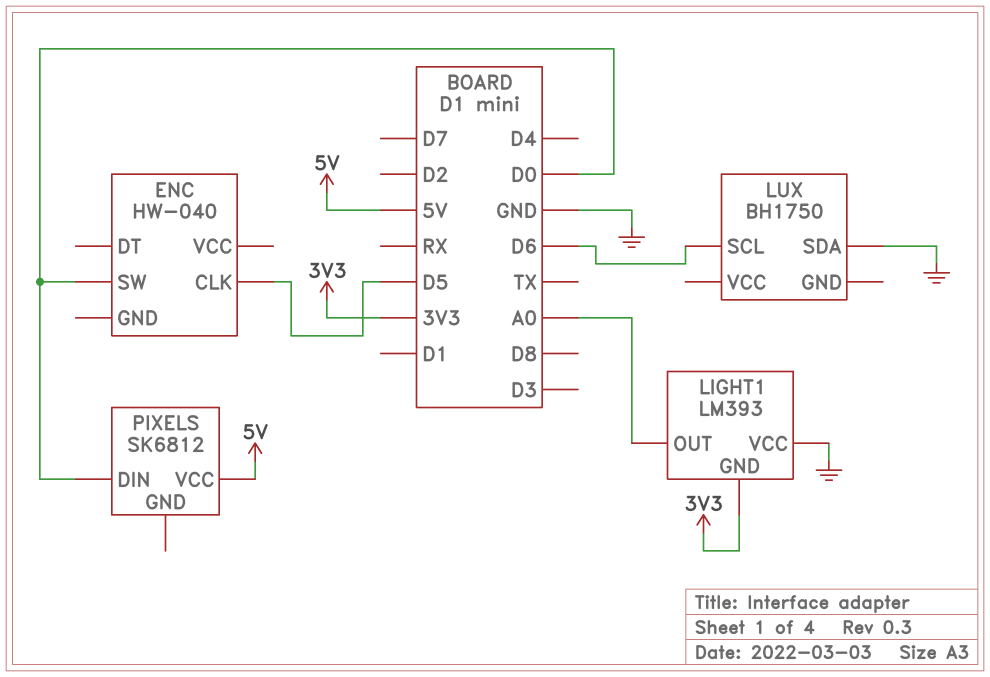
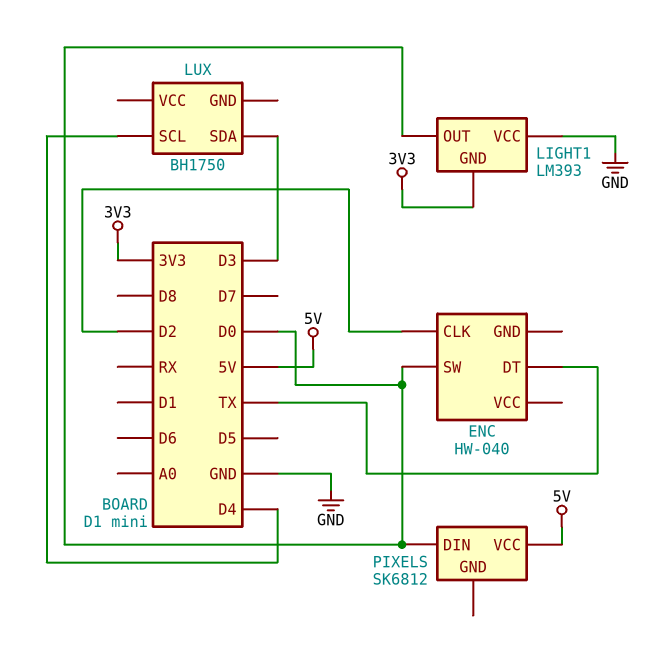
ENC pin CLK: D5 -> D2
ENC pin DT: none -> TX
LIGHT1 pin OUT: A0 -> D0
LUX pin SCL: D6 -> D4
LUX pin SDA: GND -> D3

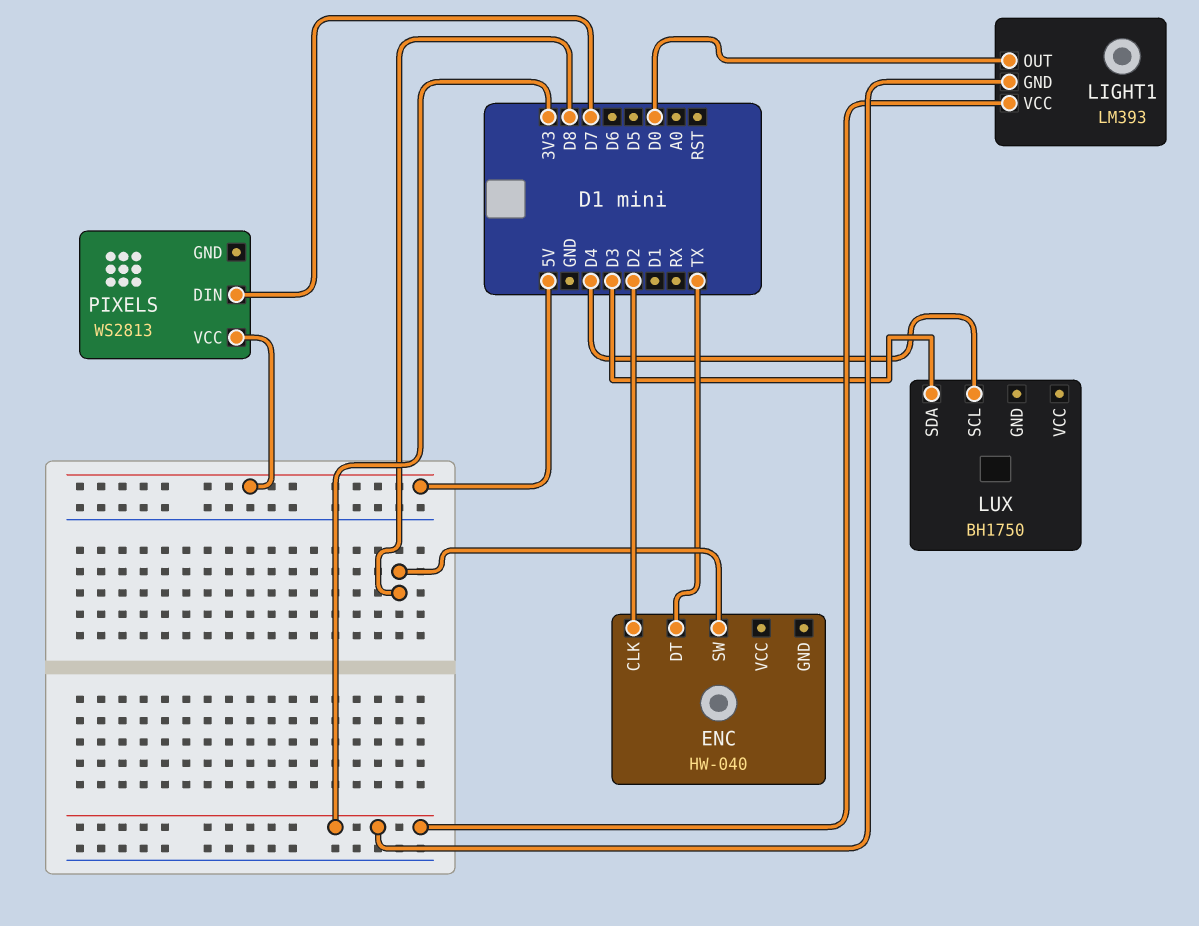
ENC pin SW: D0 -> D8
LIGHT1 pin VCC: GND -> 3V3
PIXELS: SK6812 -> WS2813
PIXELS pin DIN: D0 -> D7

